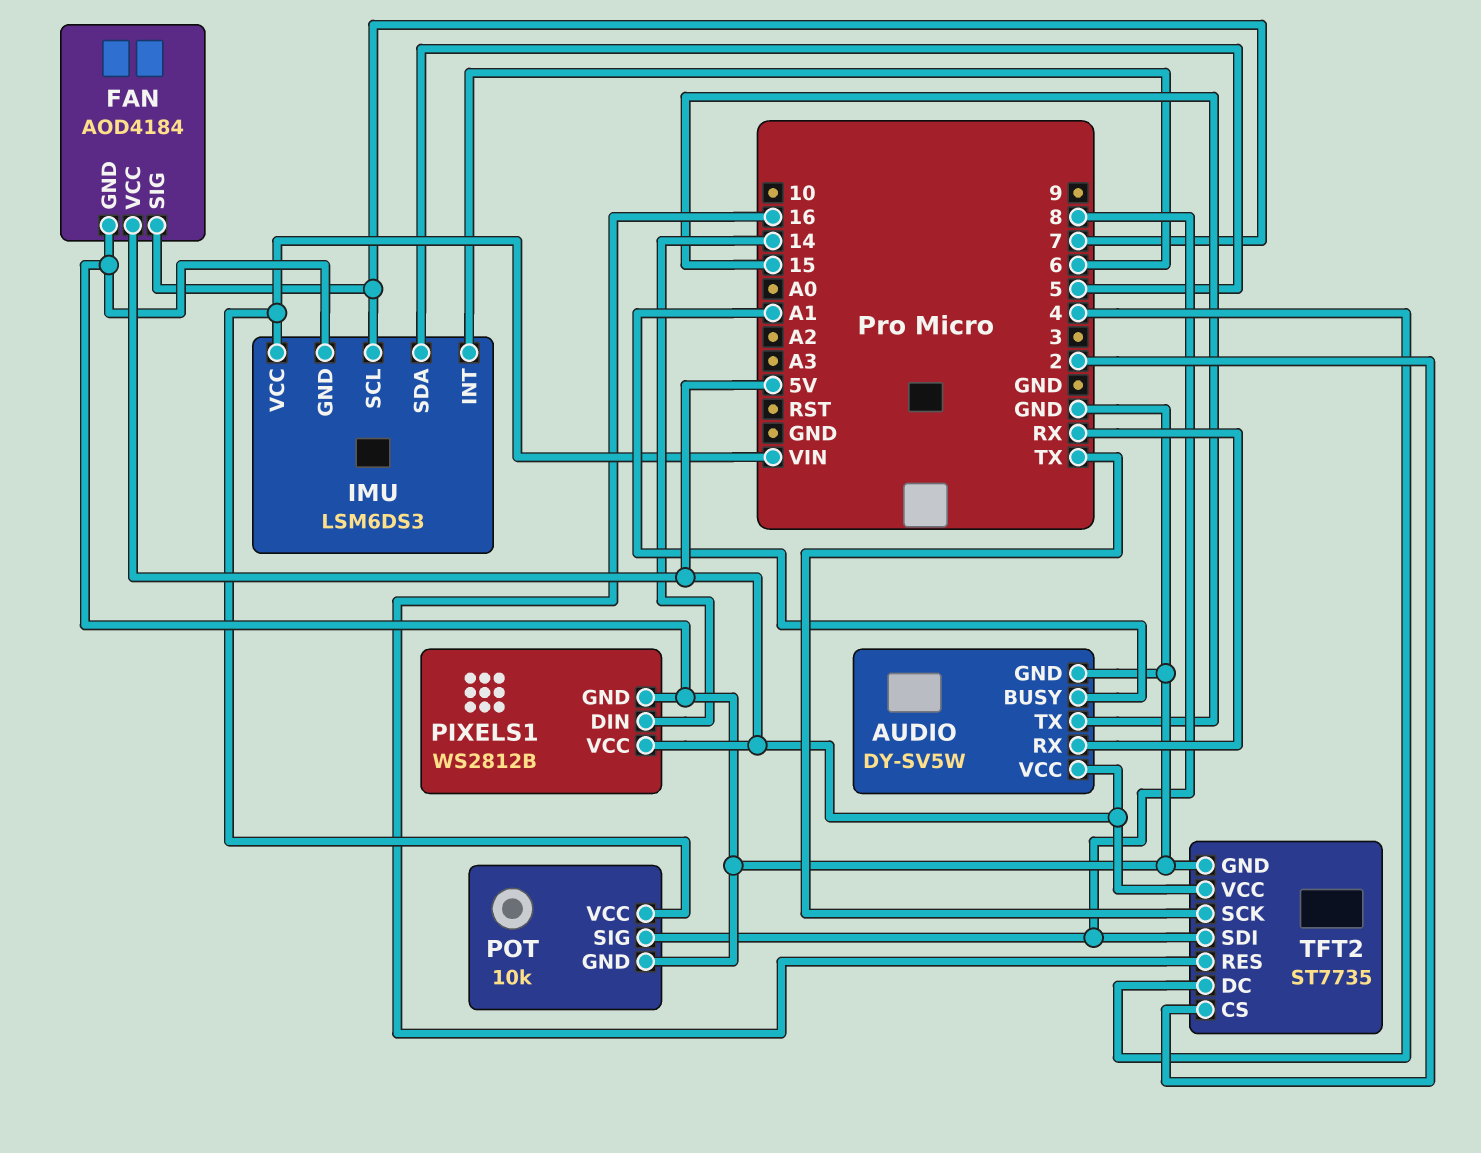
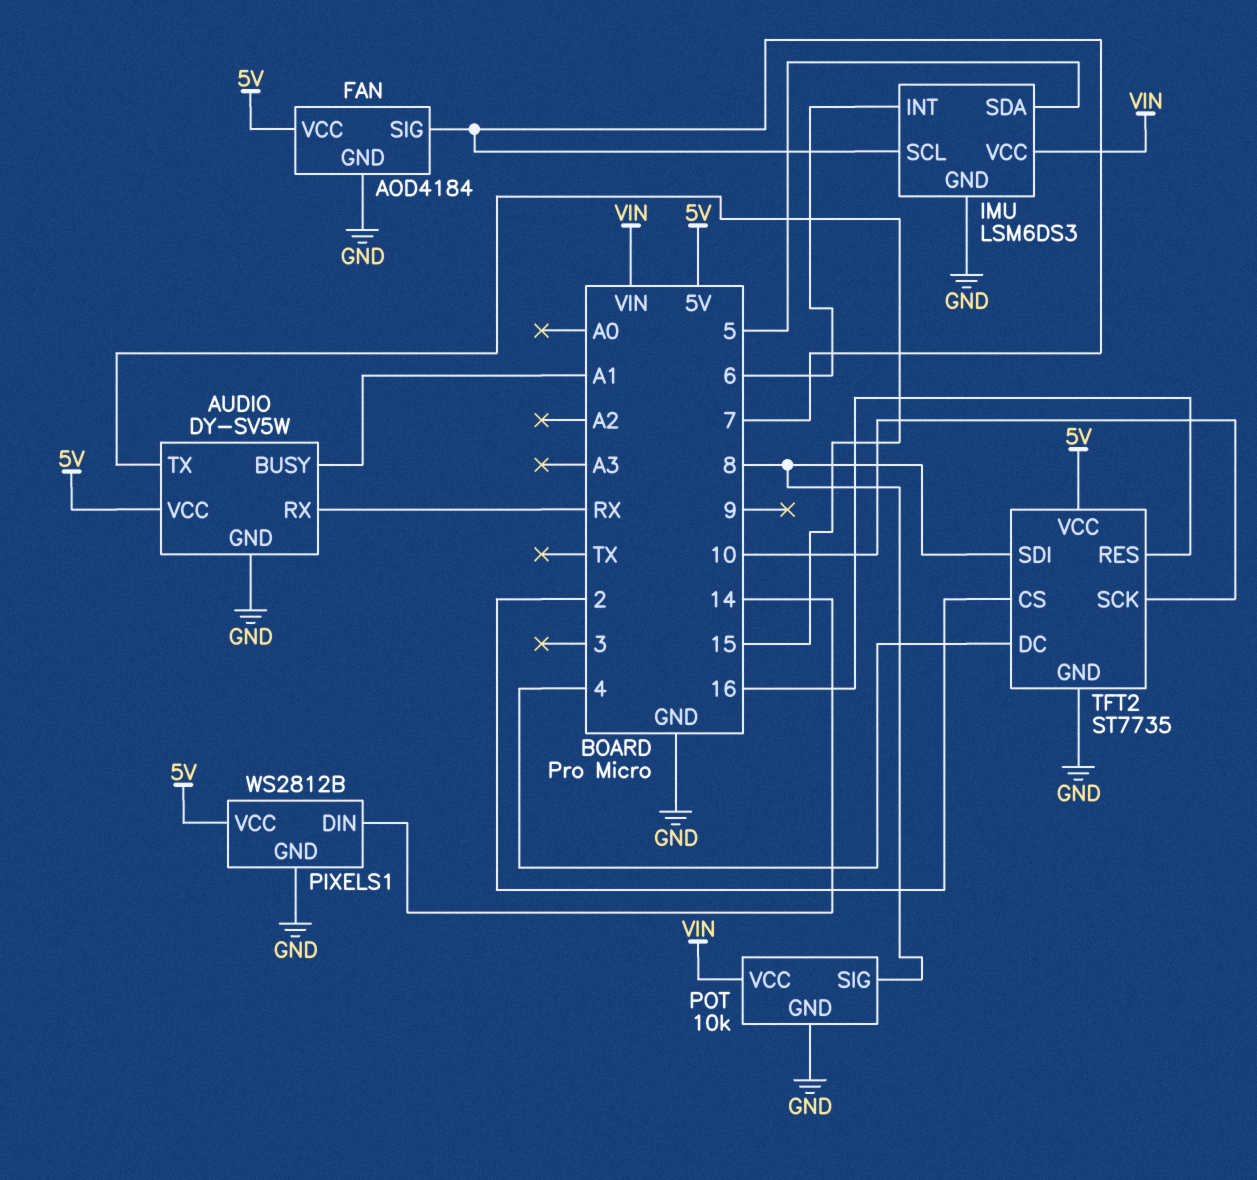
TFT2 pin SCK: TX -> 10

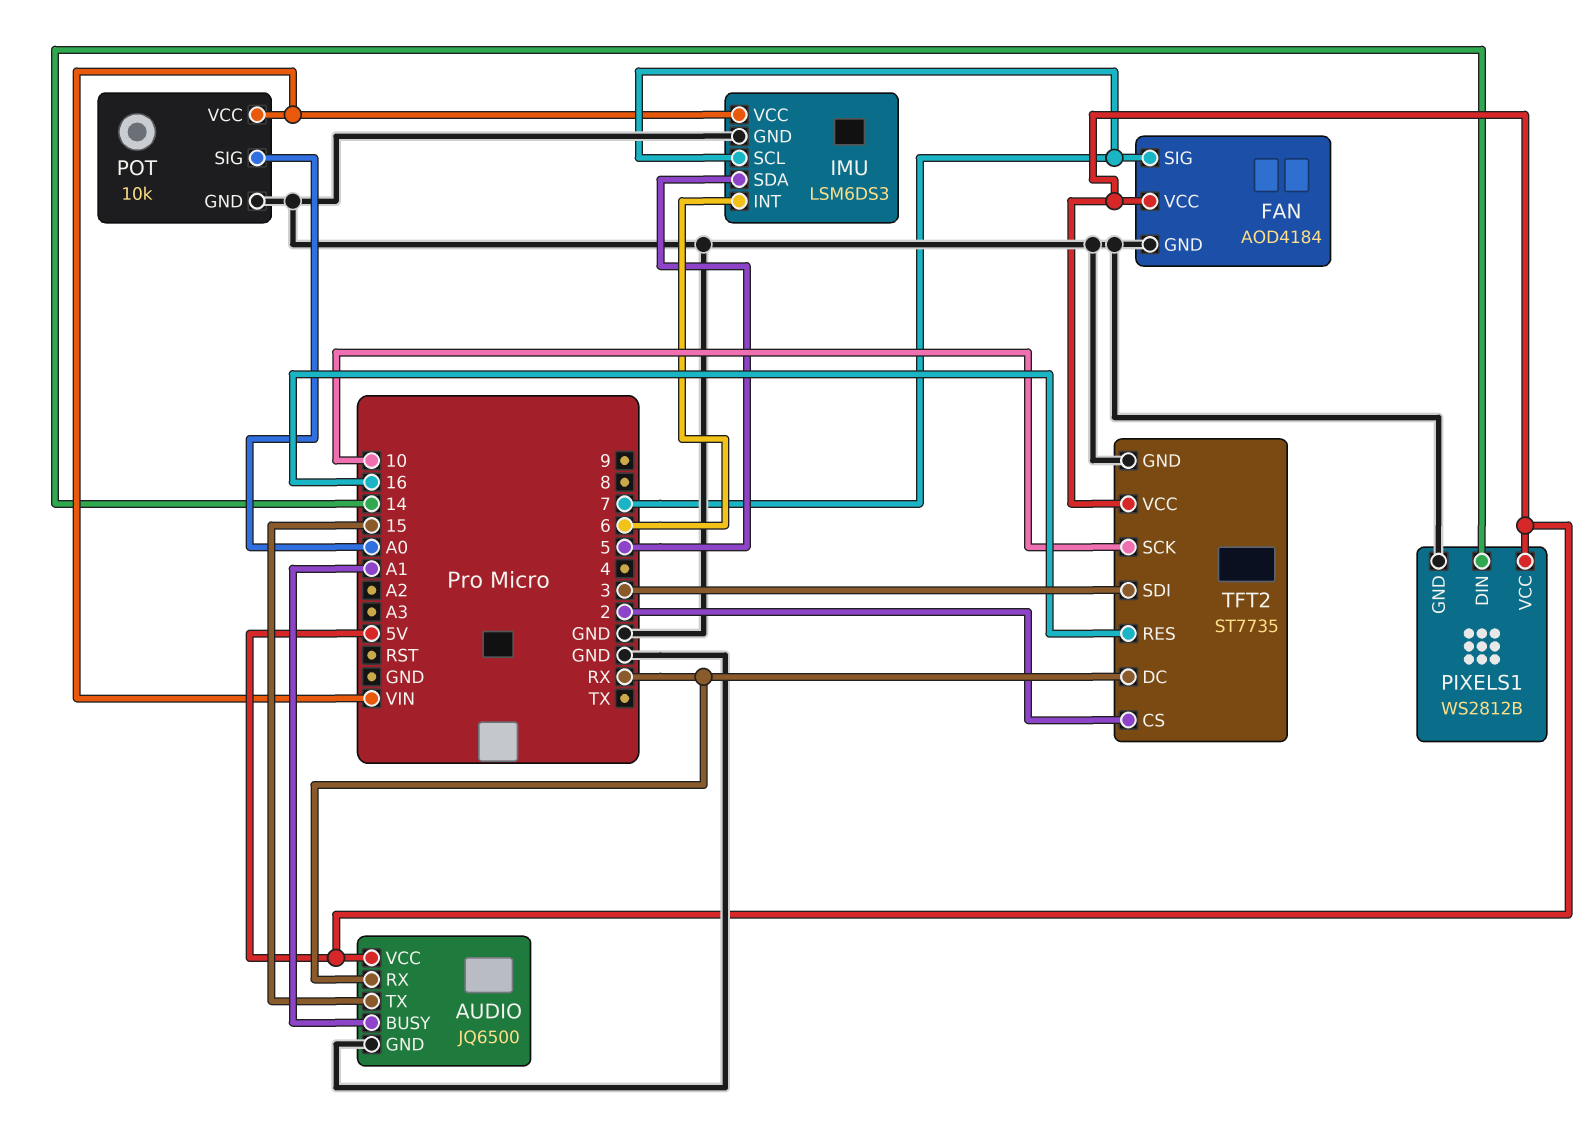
AUDIO: DY-SV5W -> JQ6500
POT pin SIG: 8 -> A0
TFT2 pin DC: 4 -> RX
TFT2 pin SDI: 8 -> 3

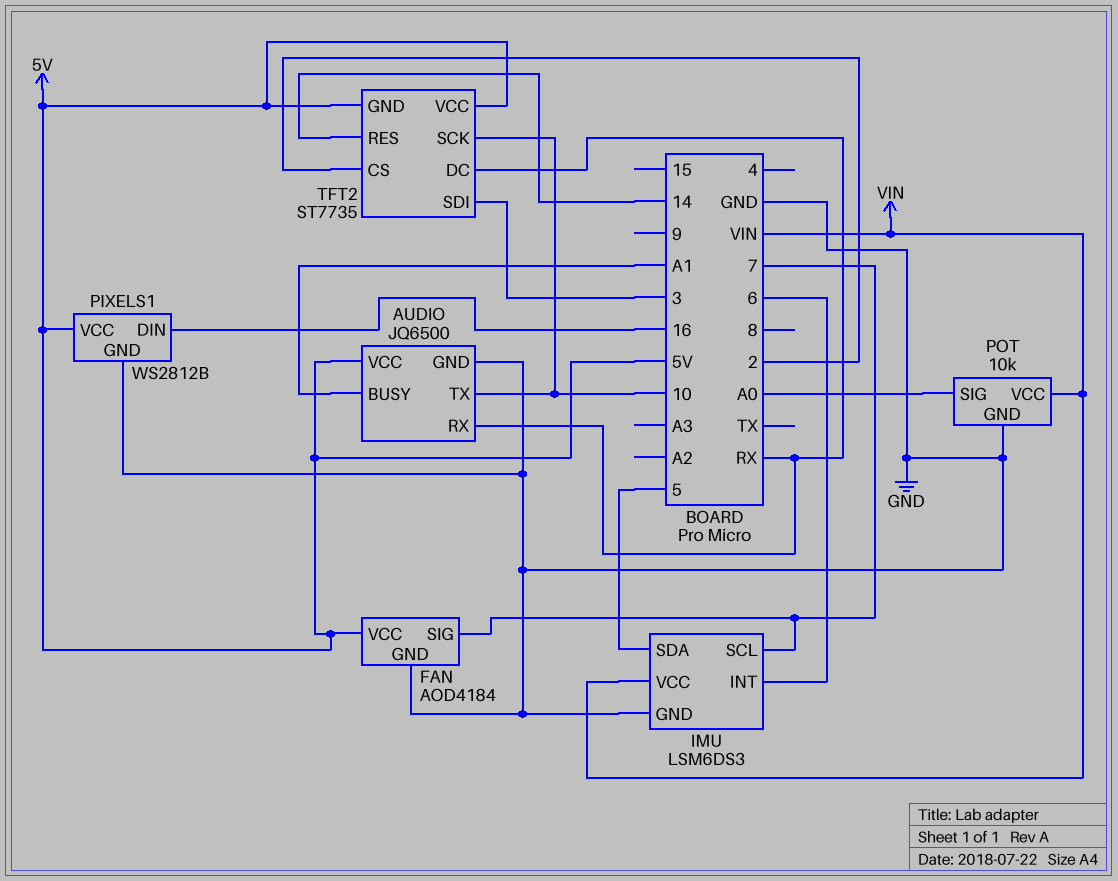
AUDIO pin TX: 15 -> 10
PIXELS1 pin DIN: 14 -> 16
TFT2 pin GND: GND -> 5V
TFT2 pin RES: 16 -> 14

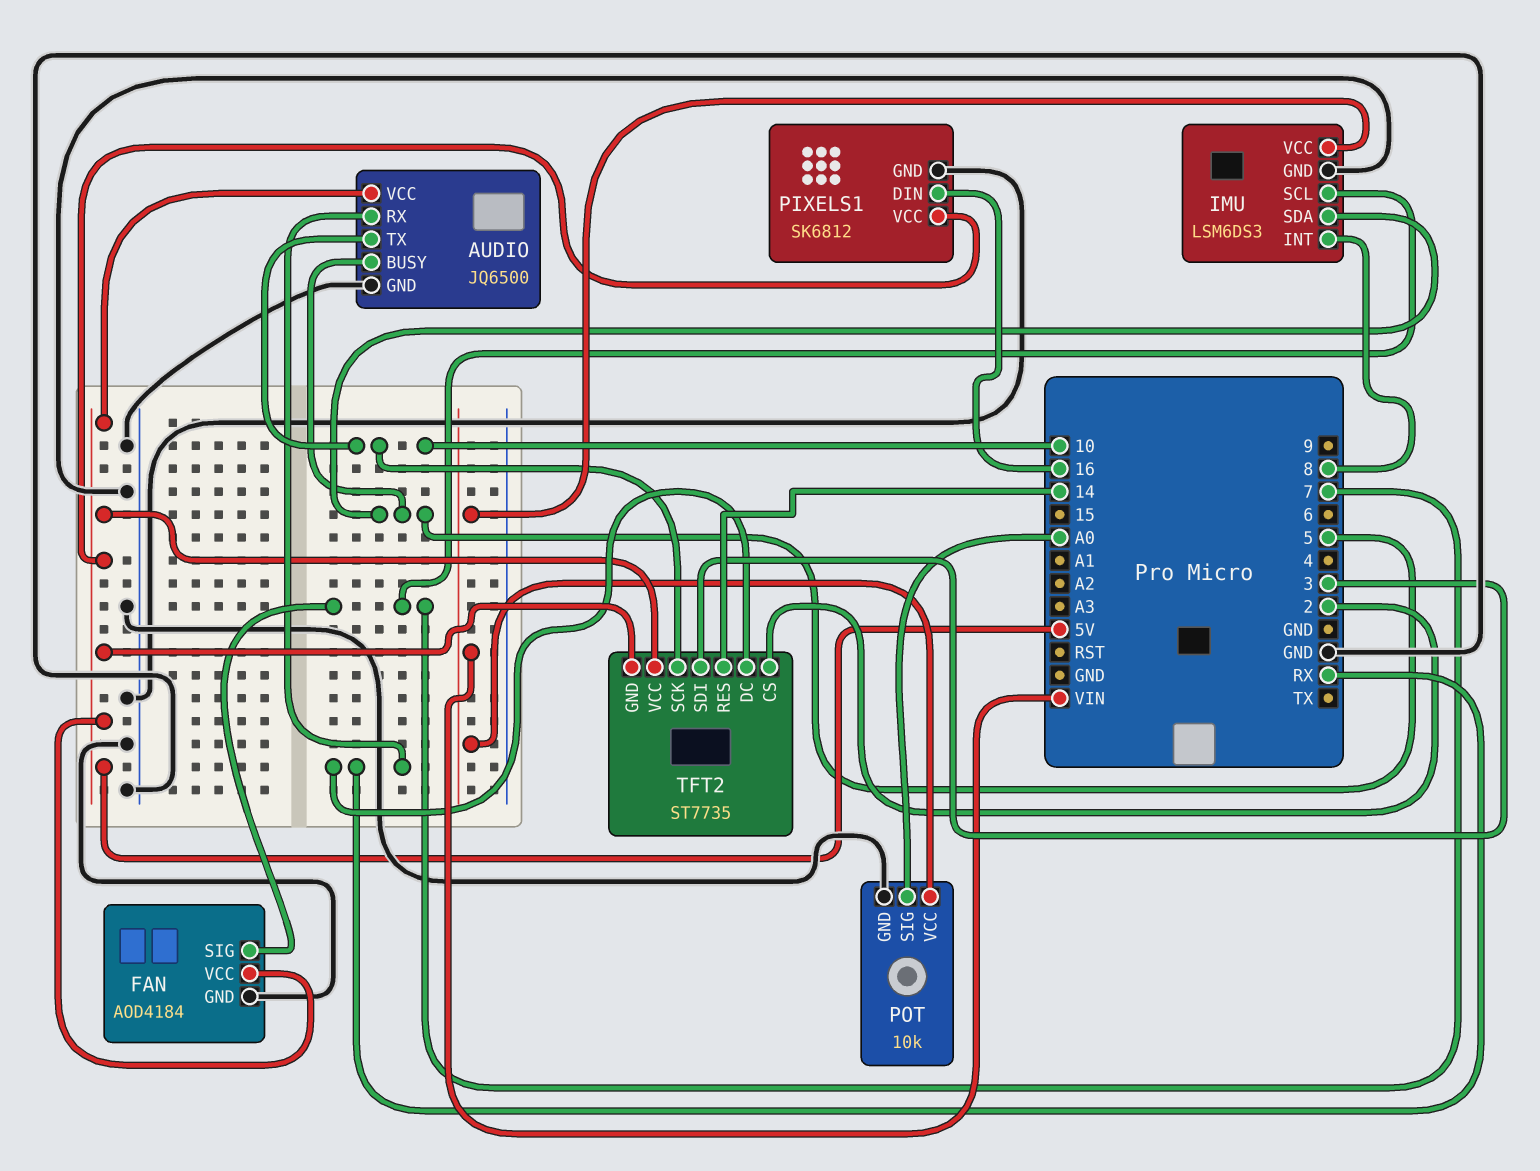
AUDIO pin BUSY: A1 -> 5
IMU pin INT: 6 -> 8
PIXELS1: WS2812B -> SK6812

